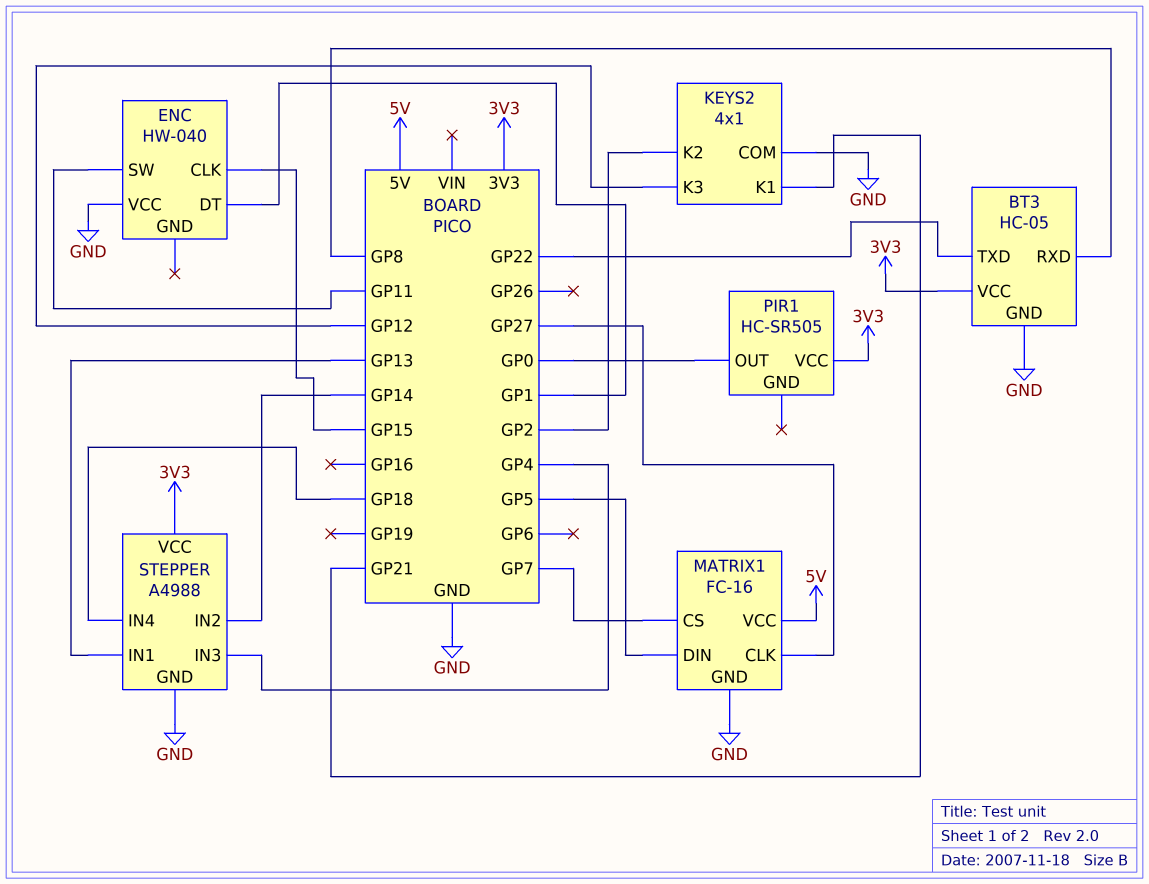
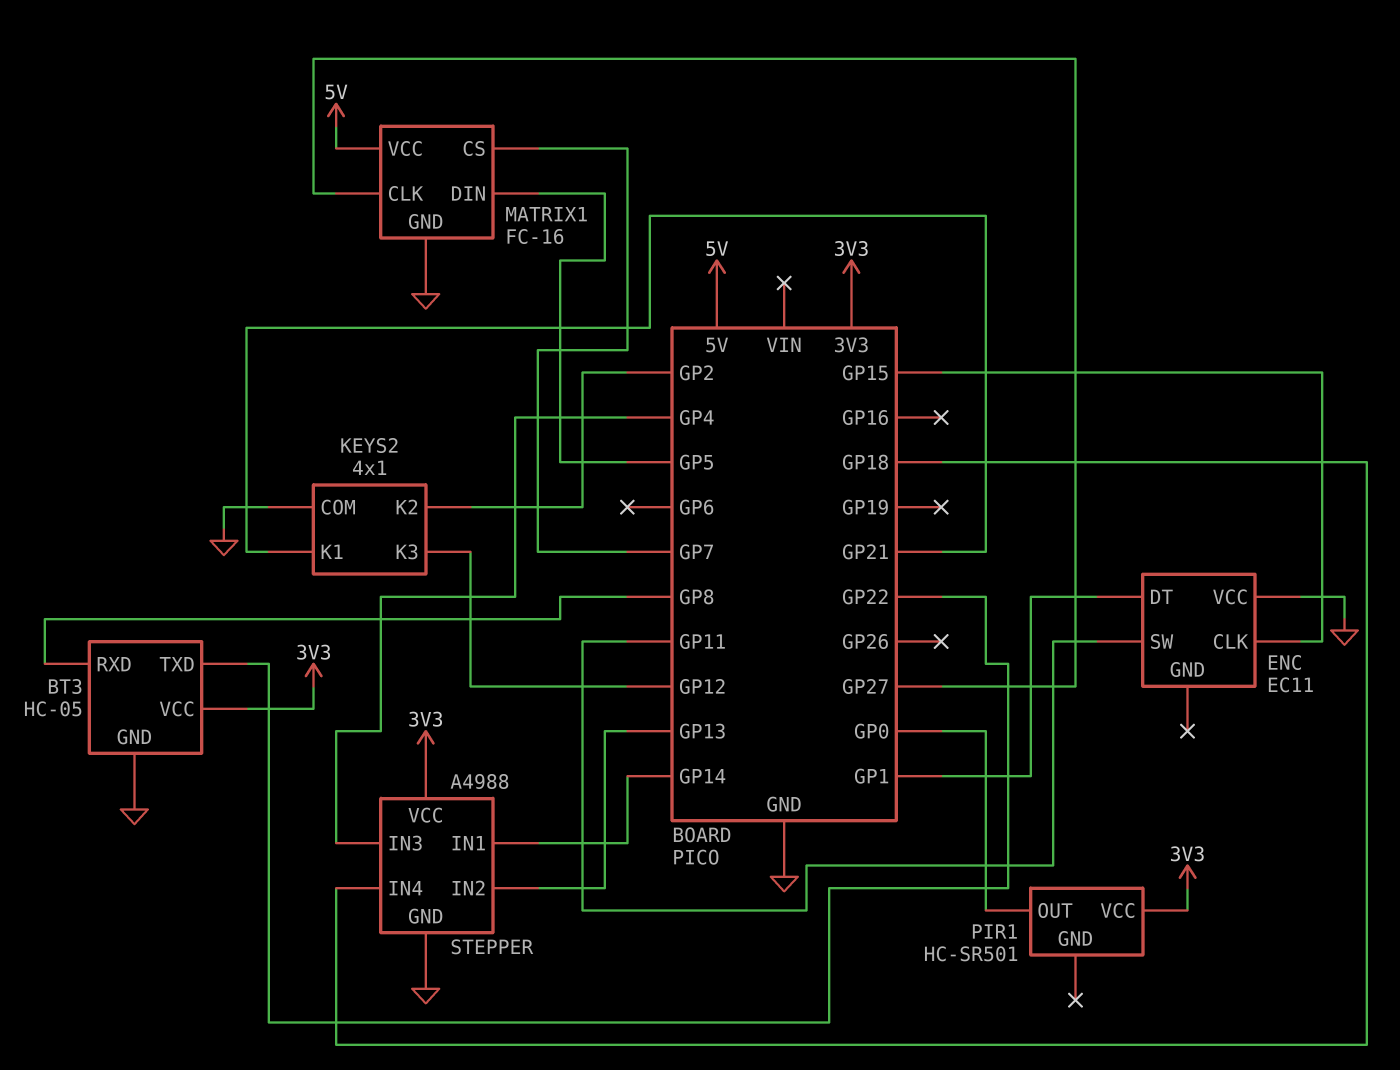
ENC: HW-040 -> EC11
PIR1: HC-SR505 -> HC-SR501
STEPPER pin IN1: GP13 -> GP14
STEPPER pin IN2: GP14 -> GP13

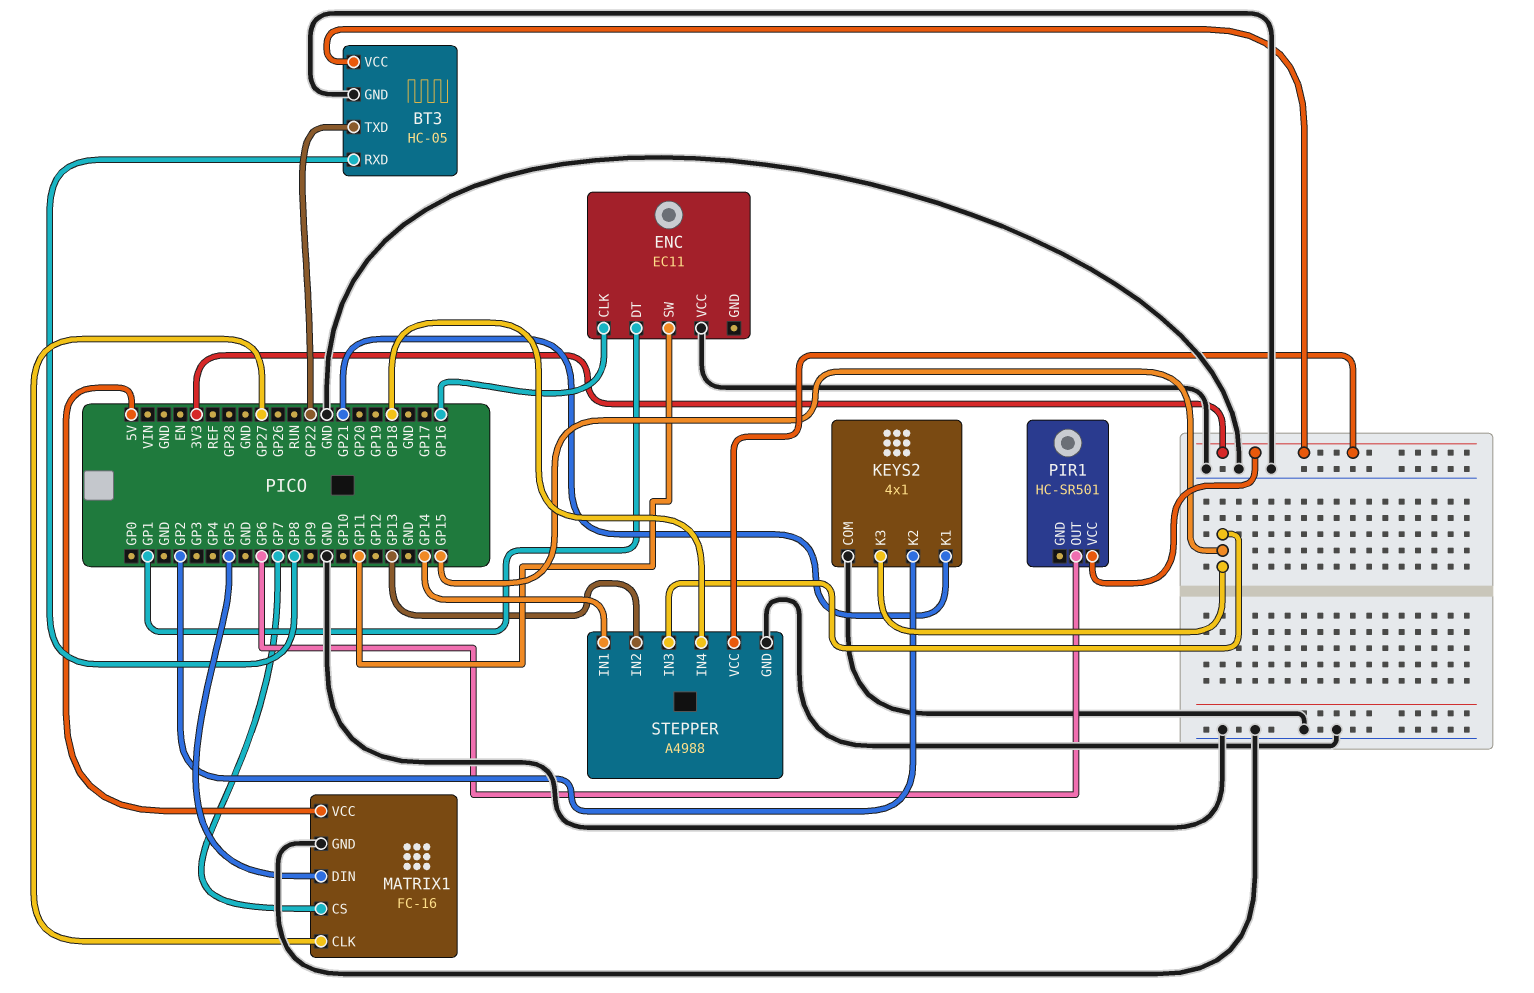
ENC pin CLK: GP15 -> GP16
KEYS2 pin K3: GP12 -> GP15
PIR1 pin OUT: GP0 -> GP6
STEPPER pin IN3: GP4 -> GP15

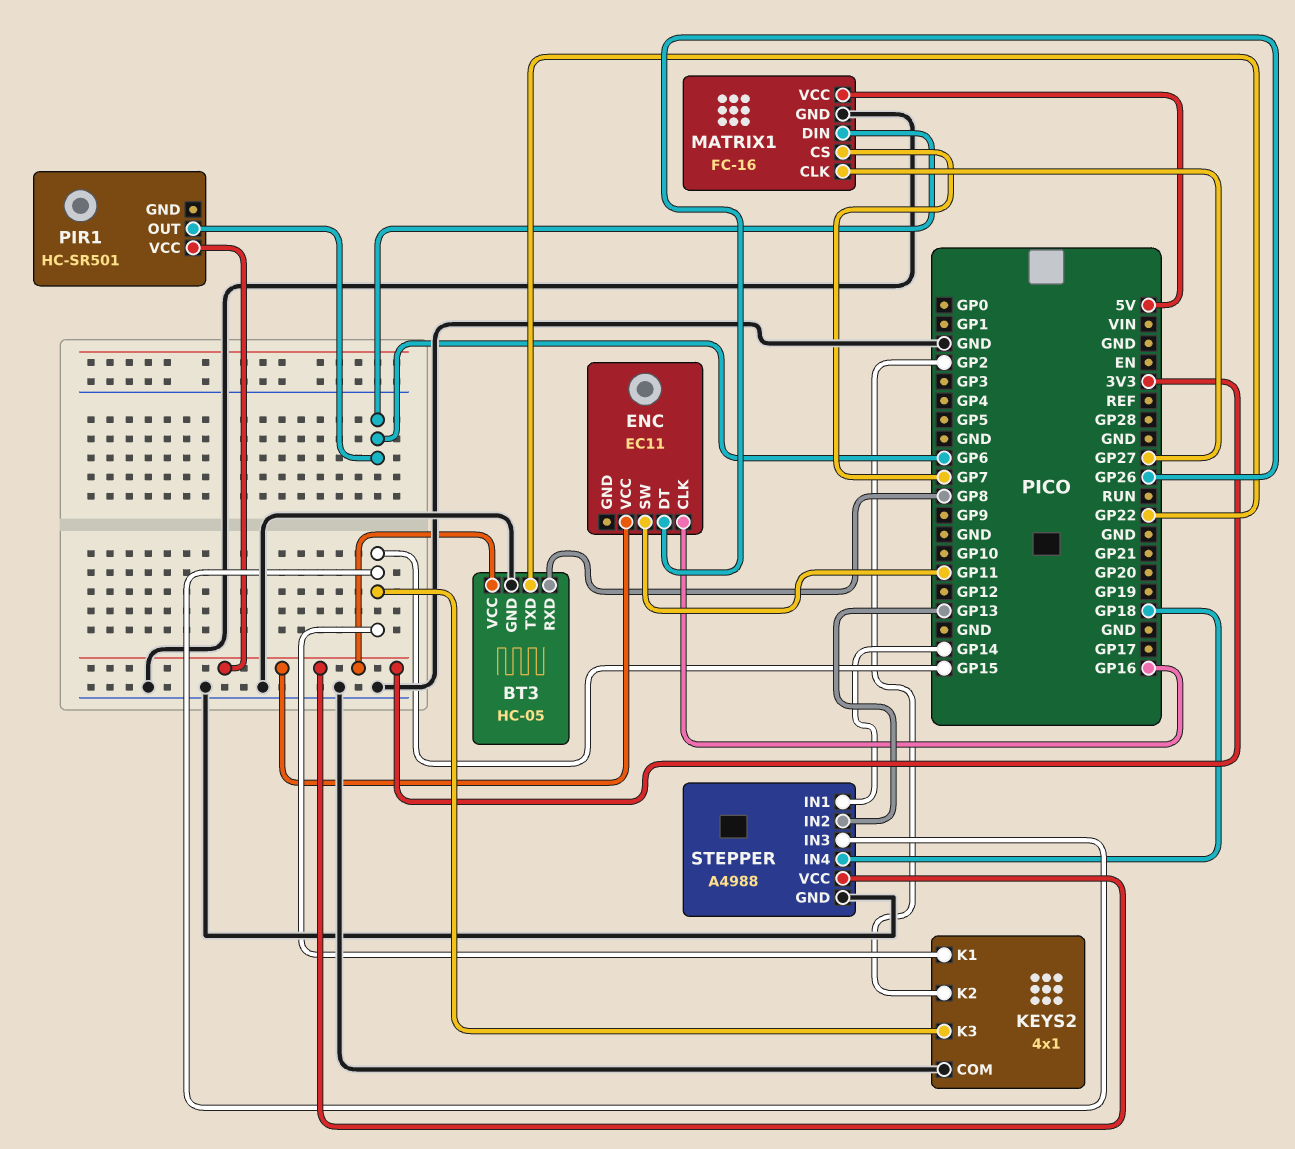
ENC pin DT: GP1 -> GP26
ENC pin VCC: GND -> 3V3
KEYS2 pin K1: GP21 -> GP15
MATRIX1 pin DIN: GP5 -> GP6

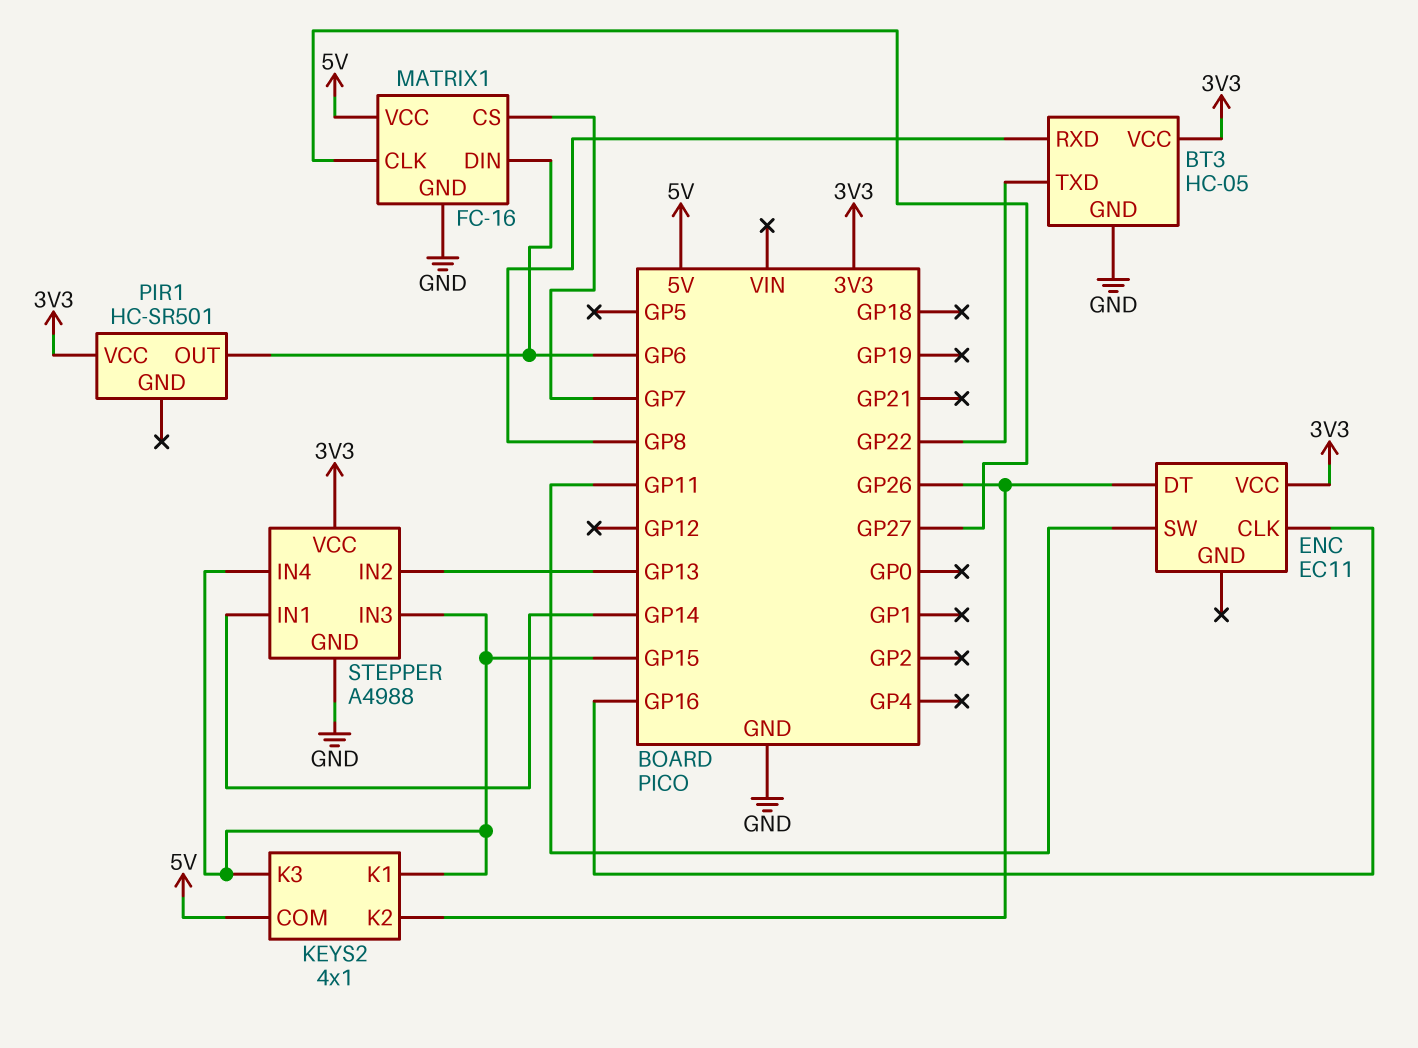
KEYS2 pin COM: GND -> 5V
KEYS2 pin K2: GP2 -> GP26
STEPPER pin IN4: GP18 -> GP15

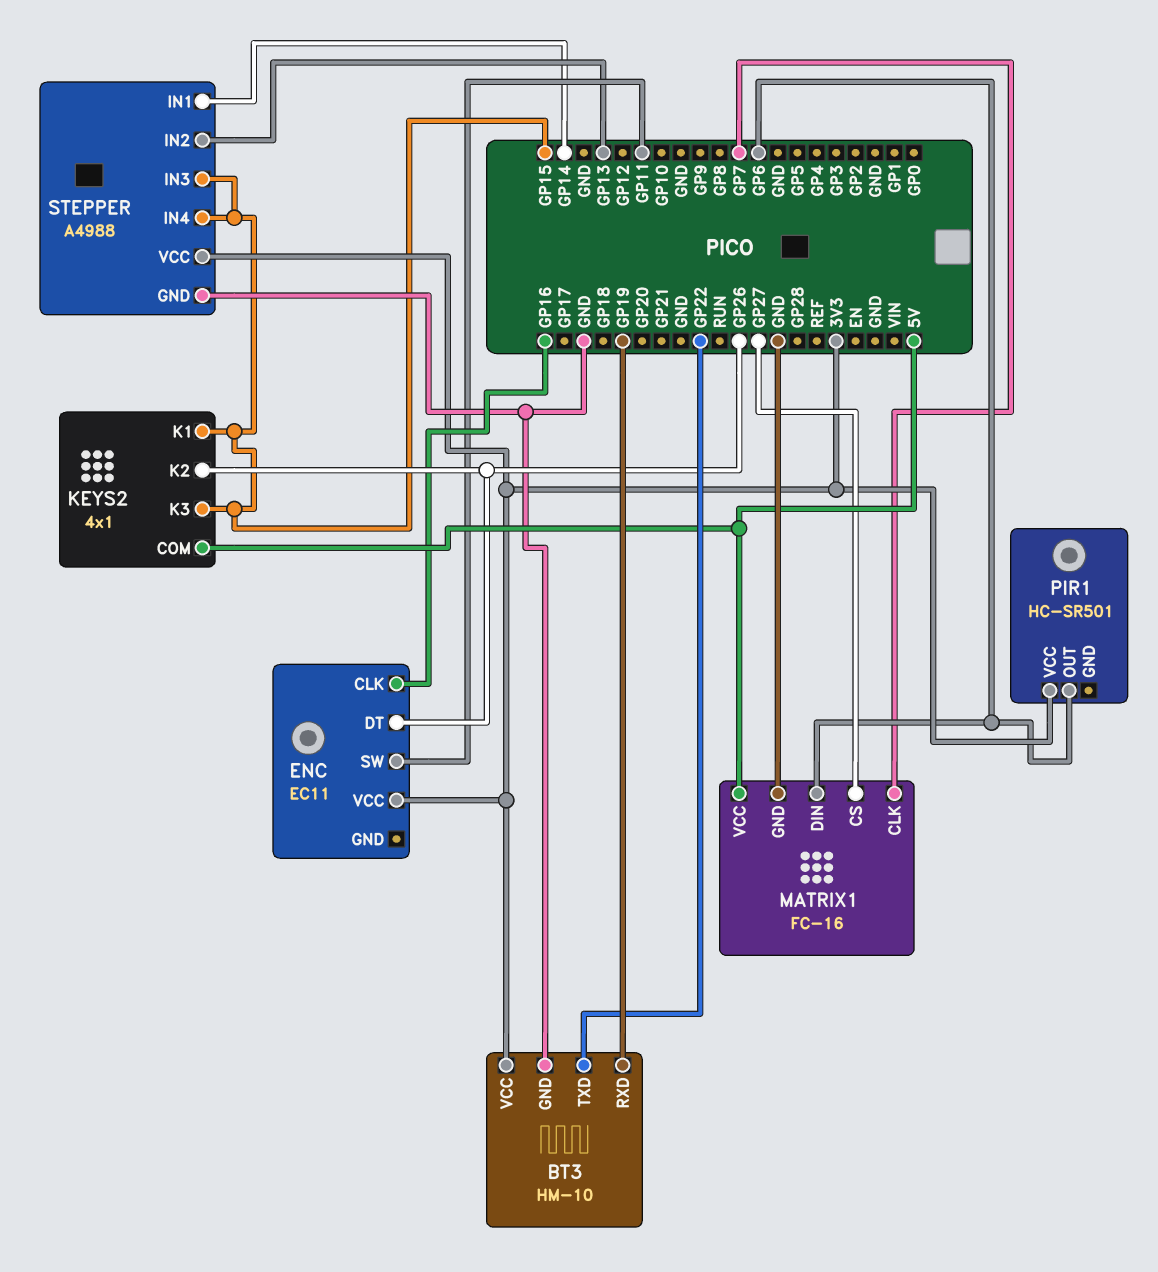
BT3: HC-05 -> HM-10
BT3 pin RXD: GP8 -> GP19
MATRIX1 pin CLK: GP27 -> GP7
MATRIX1 pin CS: GP7 -> GP27

